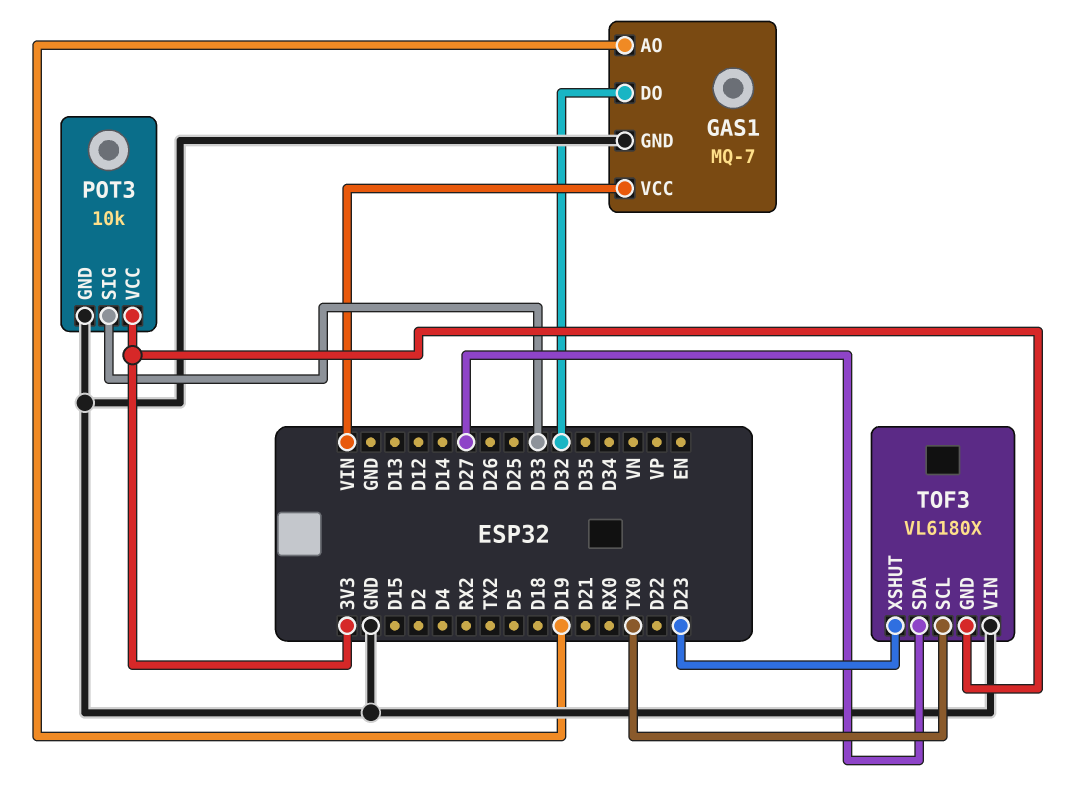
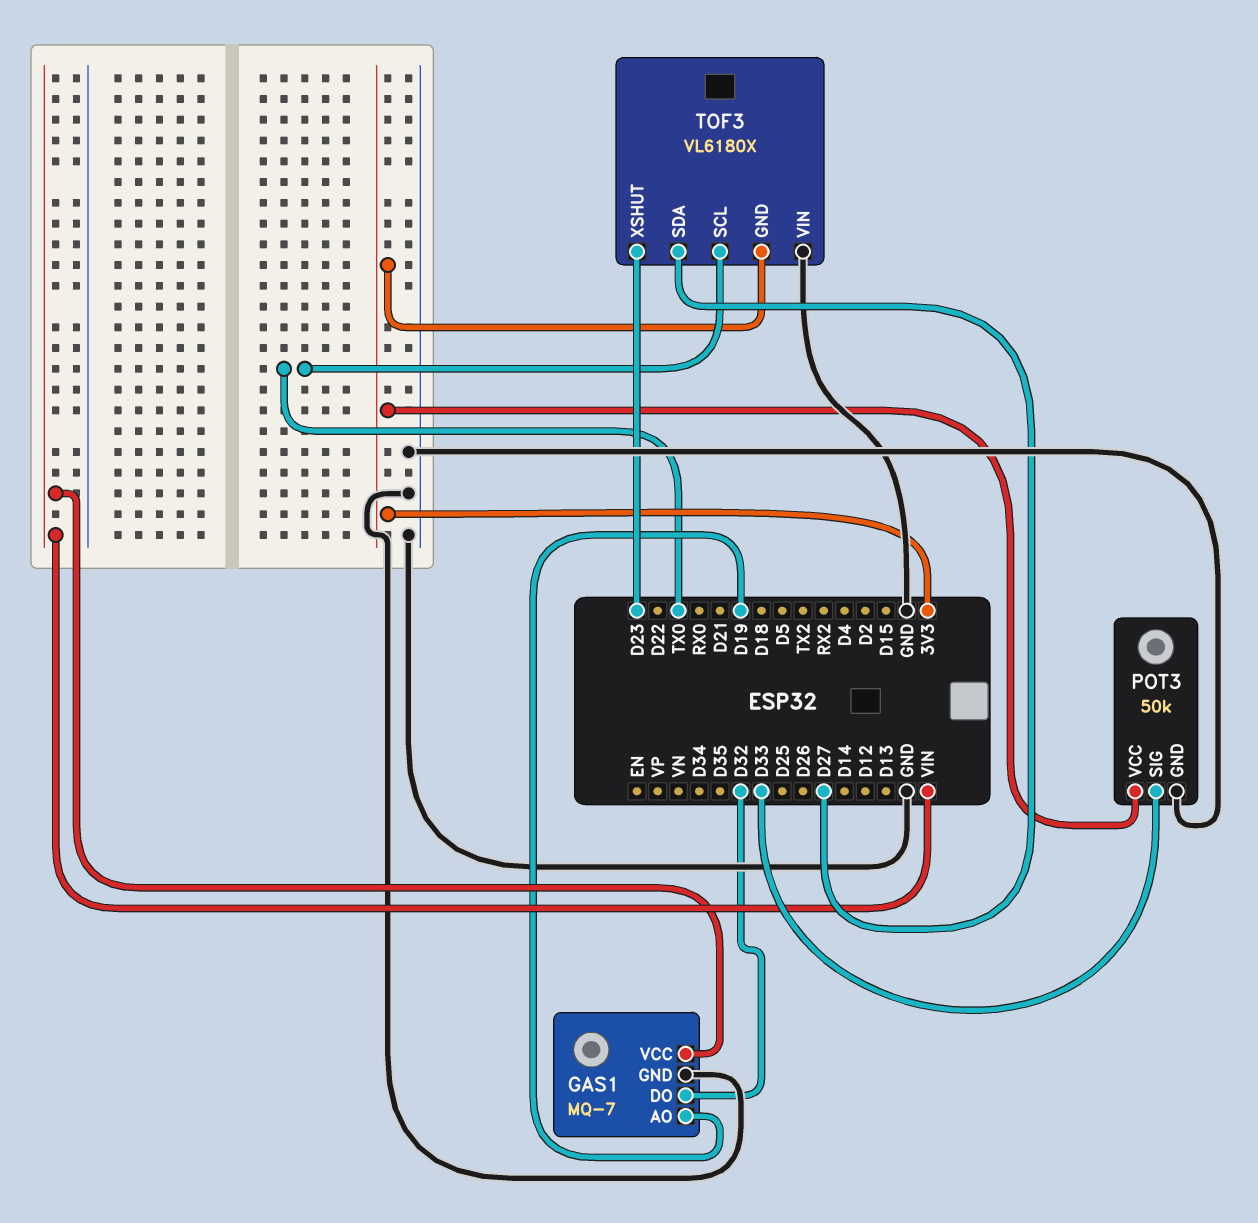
POT3: 10k -> 50k

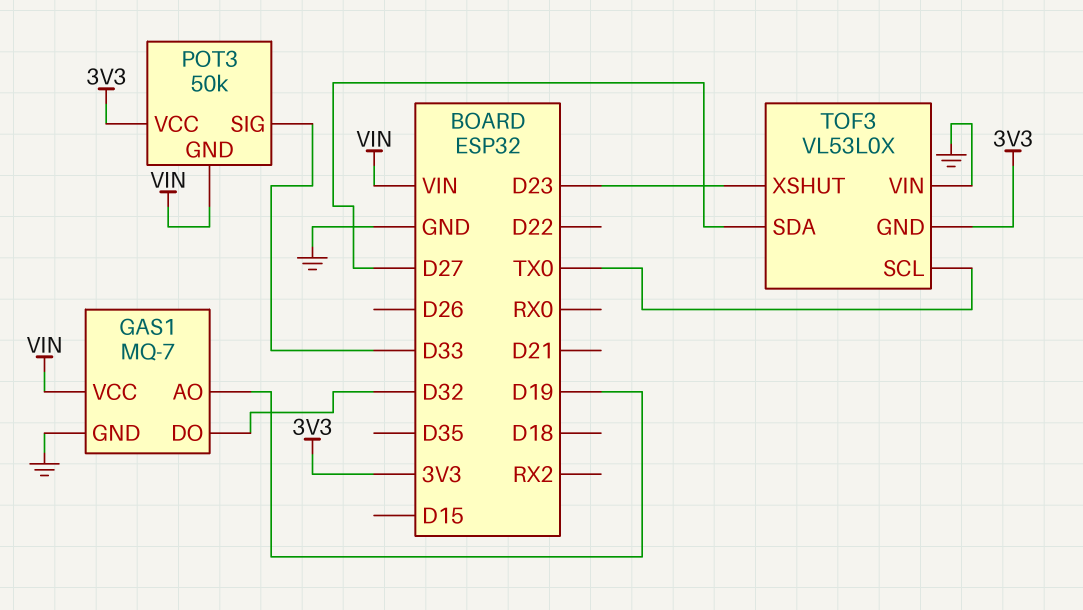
POT3 pin GND: GND -> VIN
TOF3: VL6180X -> VL53L0X

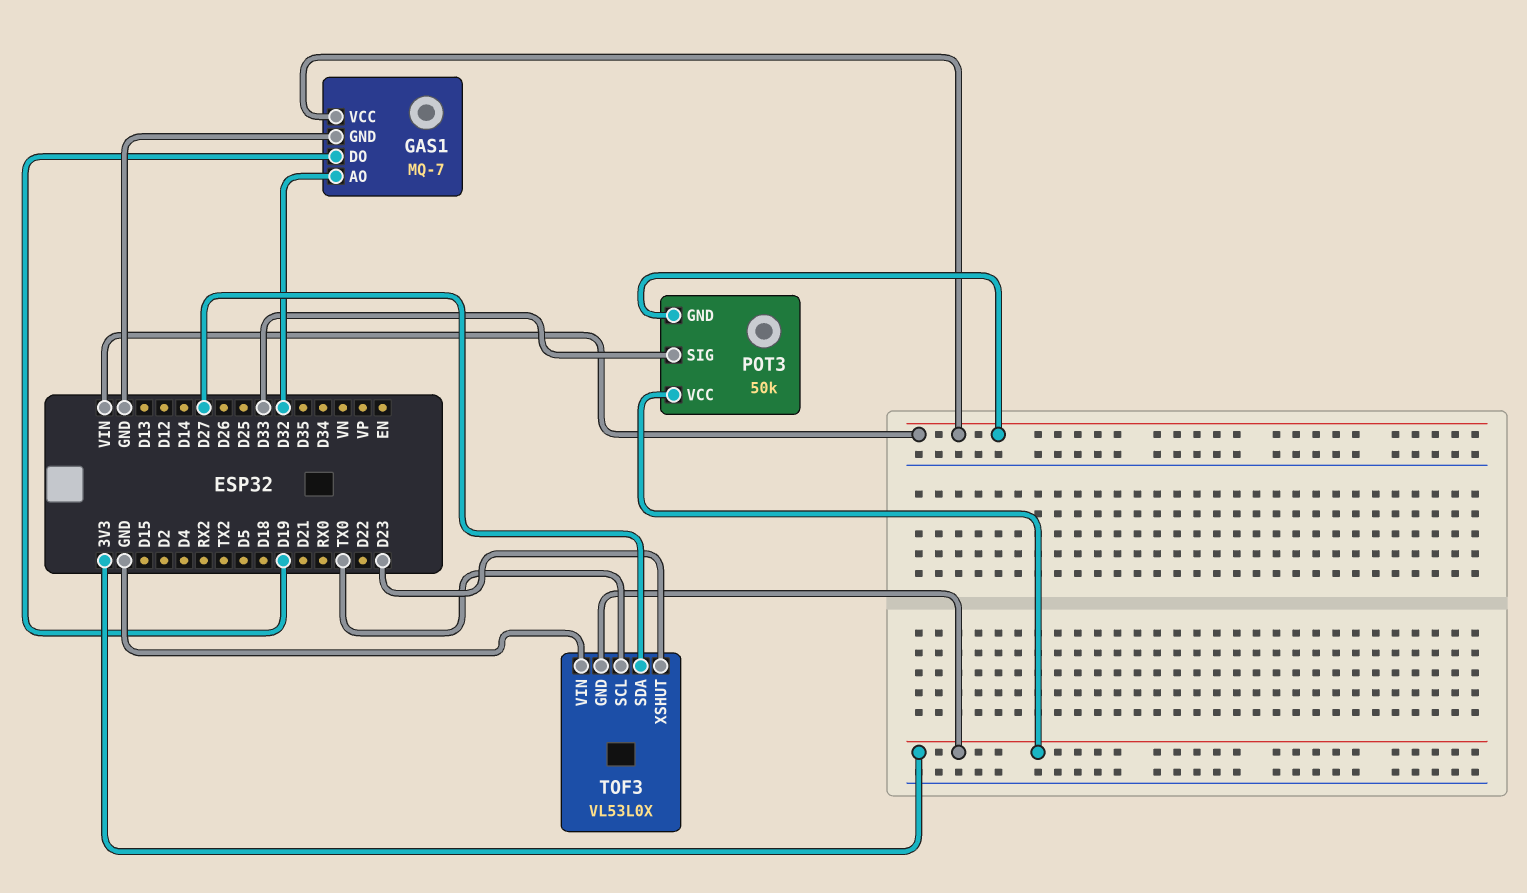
GAS1 pin AO: D19 -> D32
GAS1 pin DO: D32 -> D19

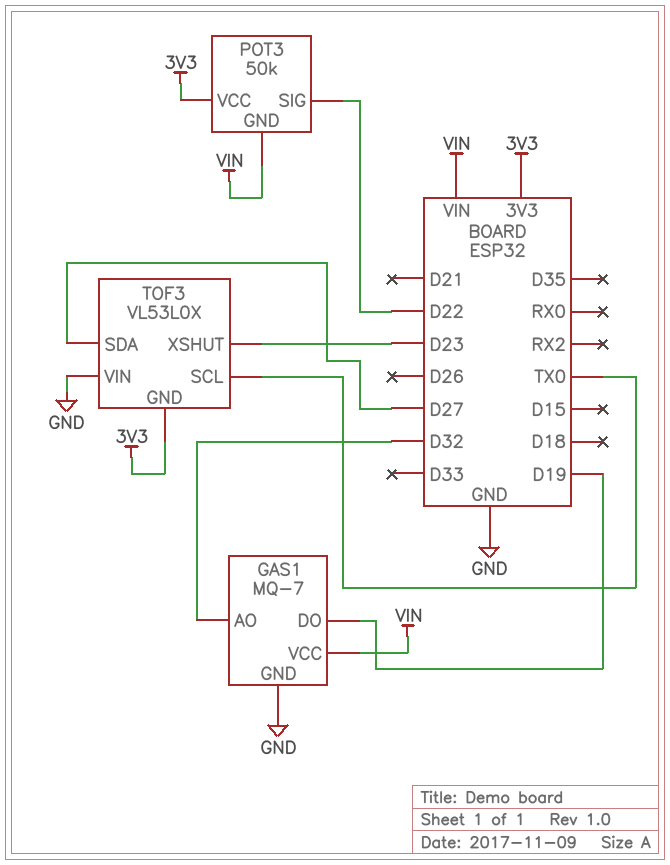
POT3 pin SIG: D33 -> D22

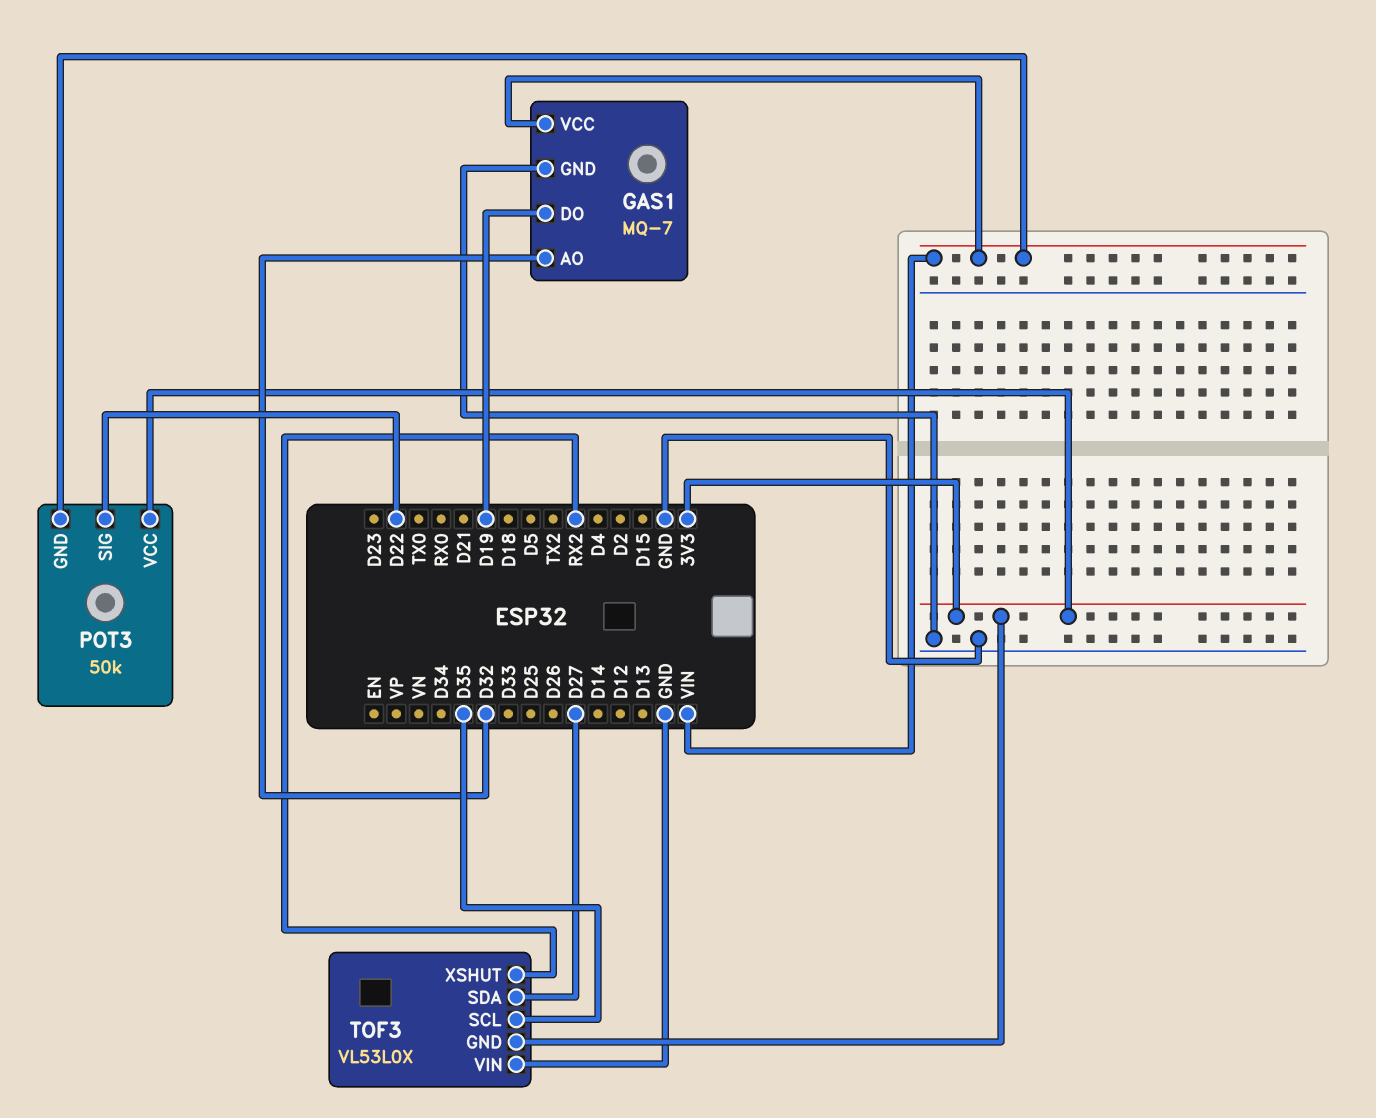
TOF3 pin SCL: TX0 -> D35
TOF3 pin XSHUT: D23 -> RX2

